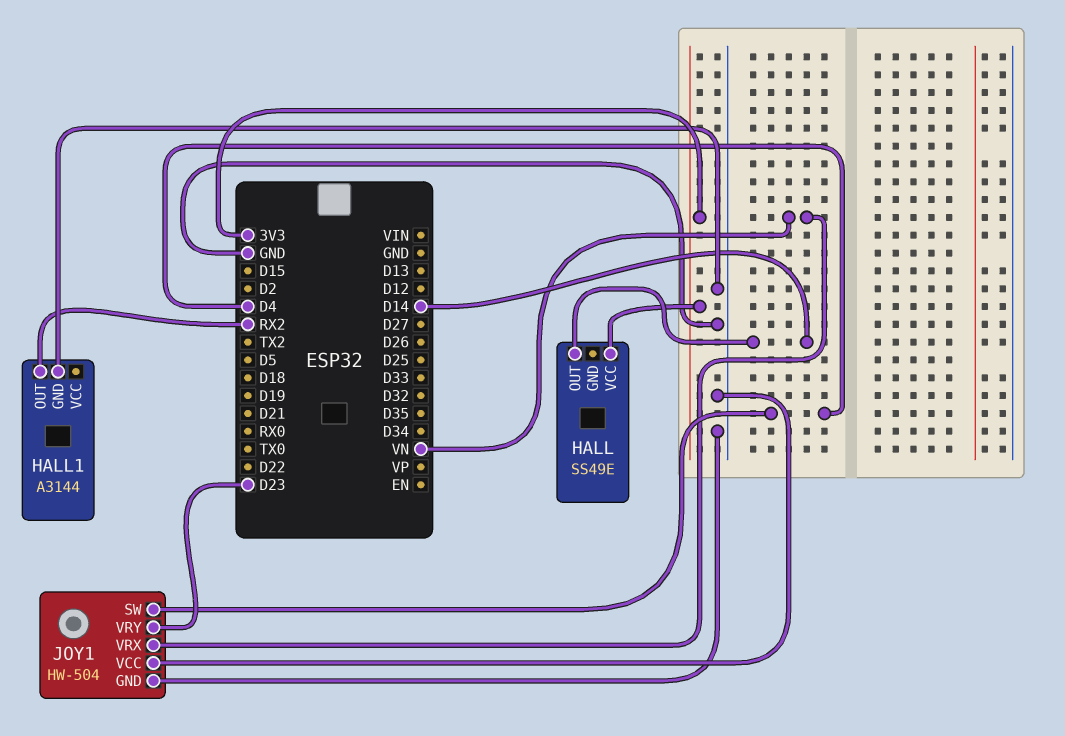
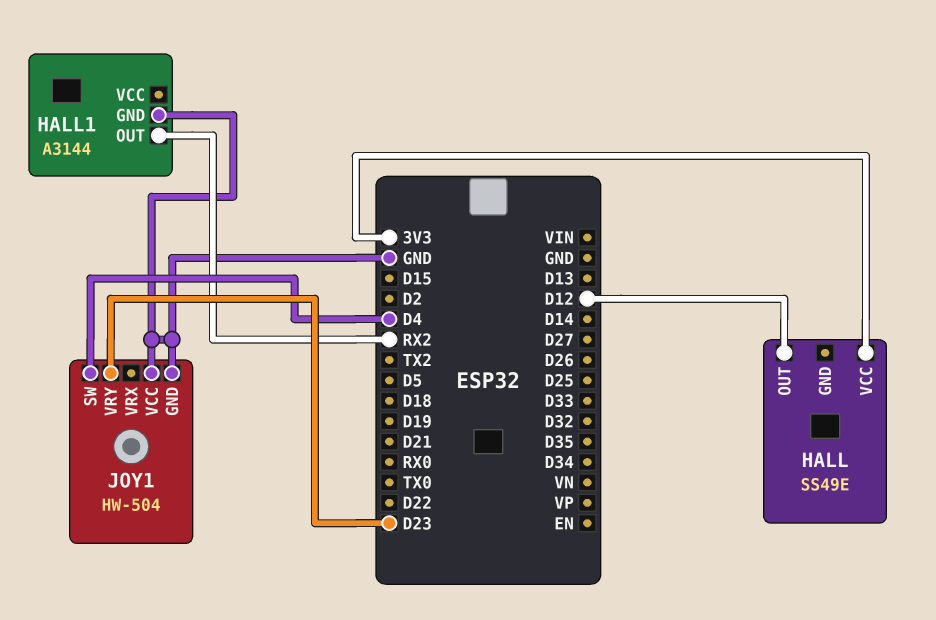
HALL pin OUT: D14 -> D12
JOY1 pin VRX: VN -> none

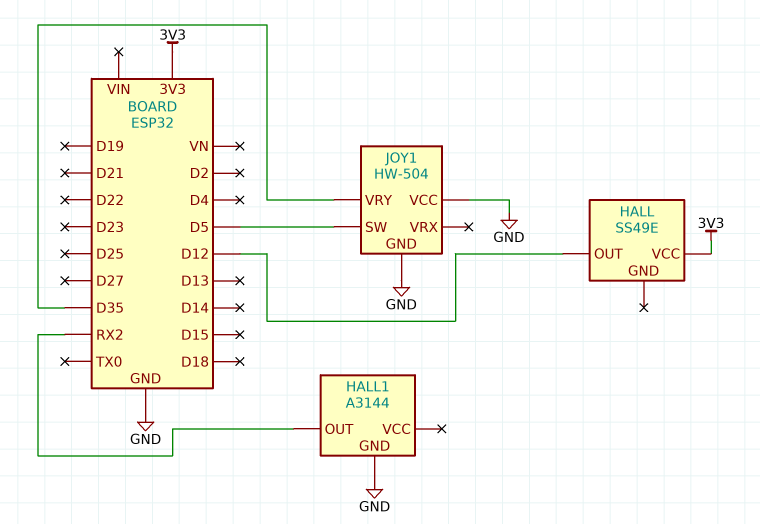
JOY1 pin SW: D4 -> D5
JOY1 pin VRY: D23 -> D35

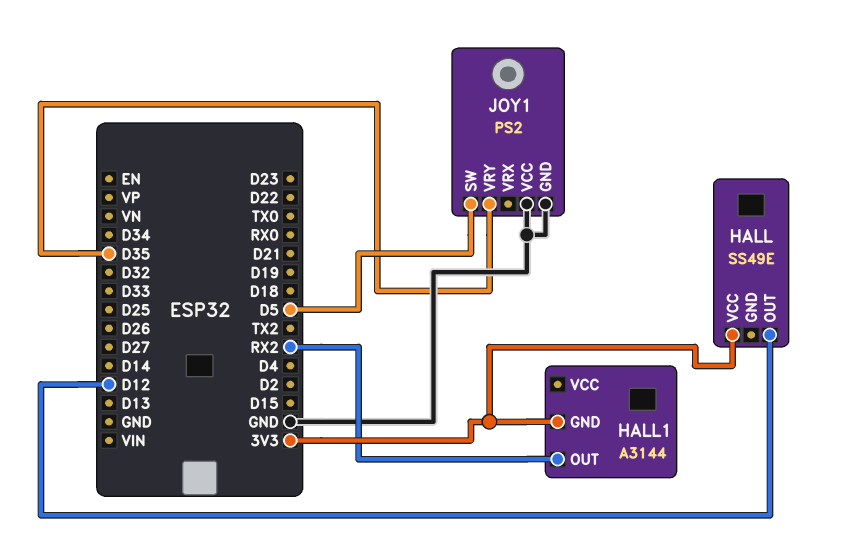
HALL1 pin GND: GND -> 3V3
JOY1: HW-504 -> PS2

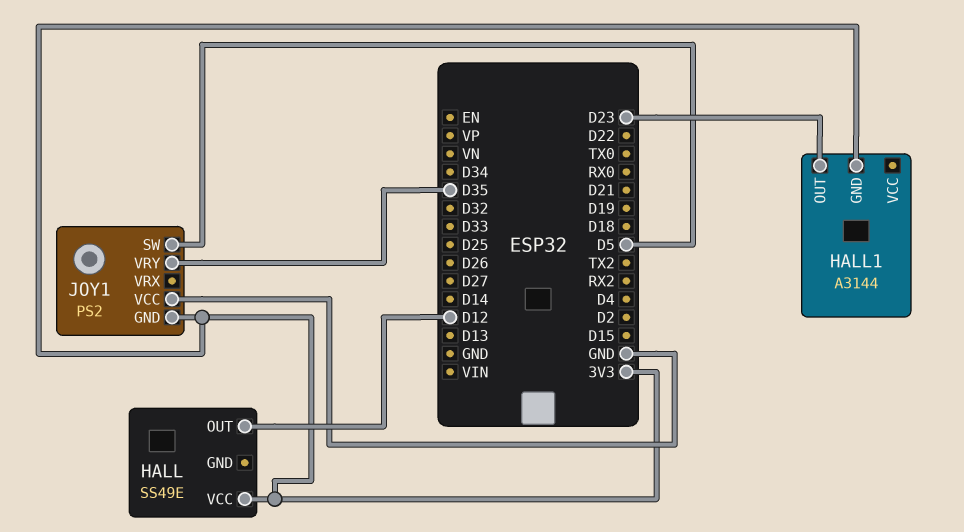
HALL1 pin OUT: RX2 -> D23
JOY1 pin GND: GND -> 3V3

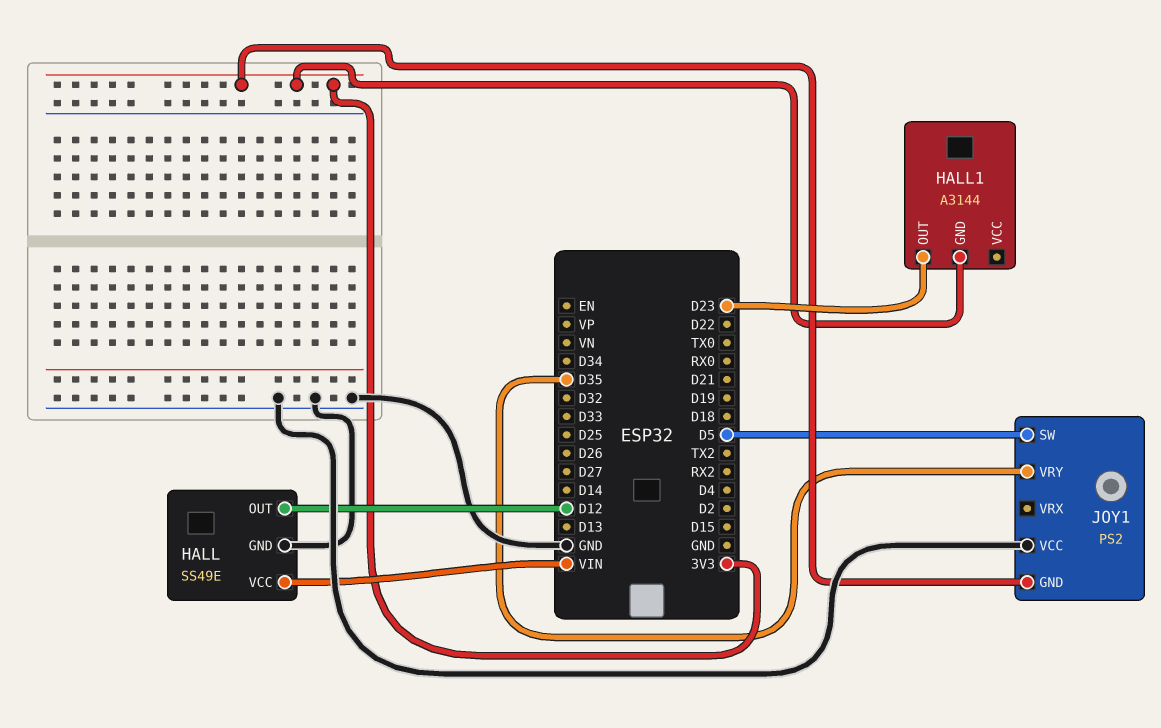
HALL pin GND: none -> GND
HALL pin VCC: 3V3 -> VIN

